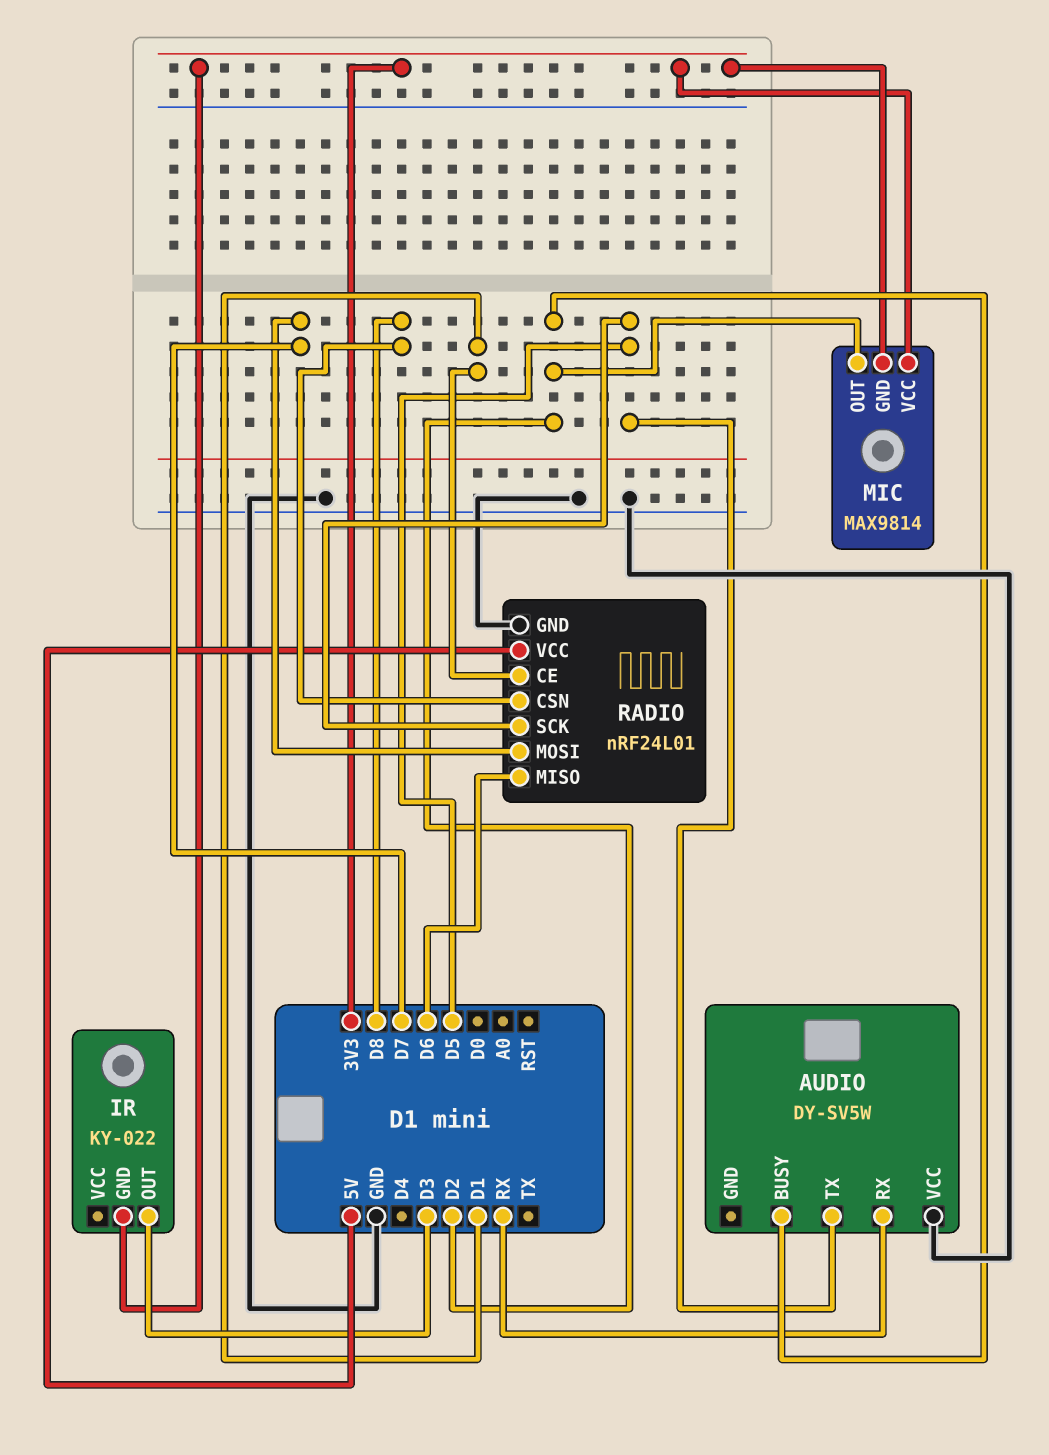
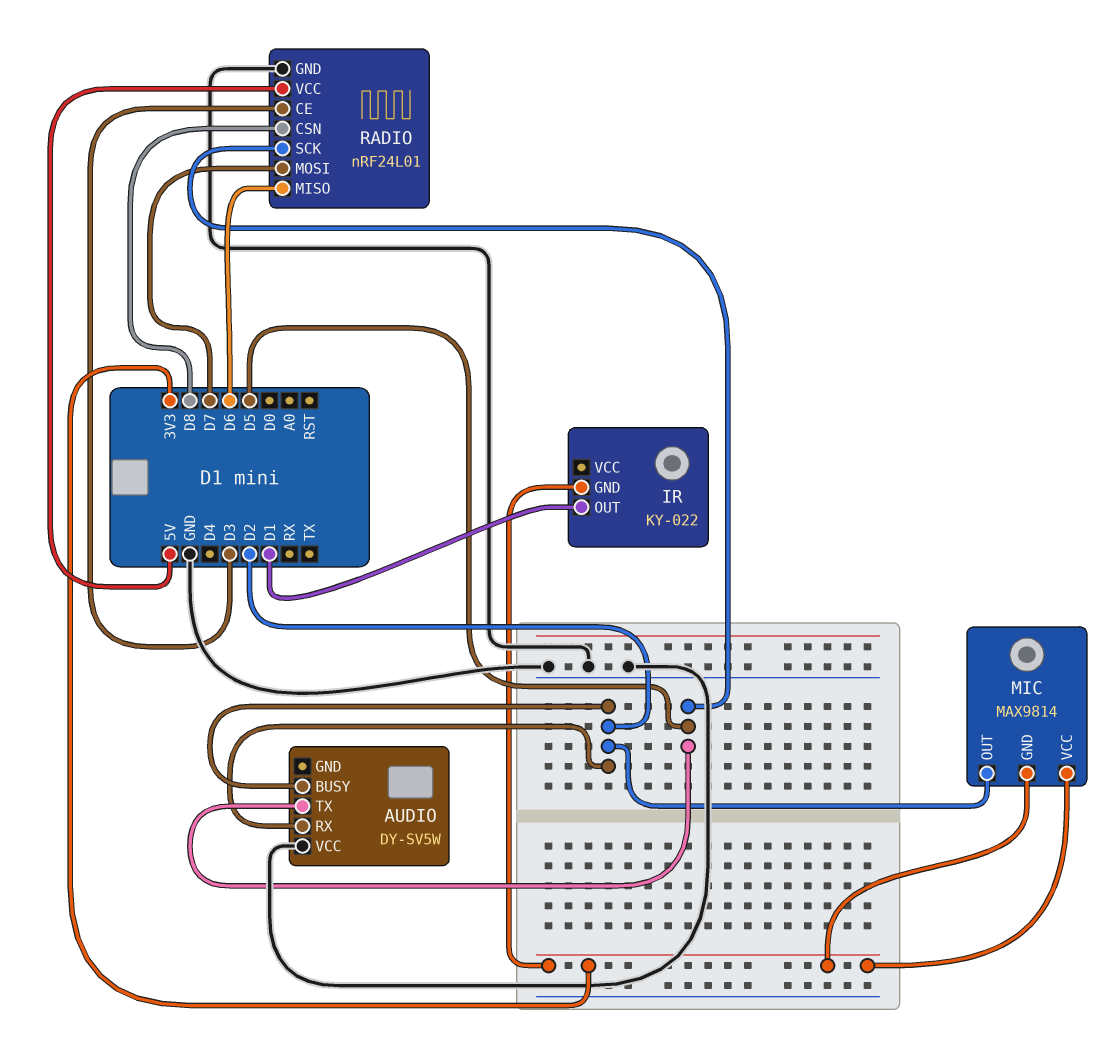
AUDIO pin RX: RX -> D2
IR pin OUT: D3 -> D1
RADIO pin CE: D1 -> D3

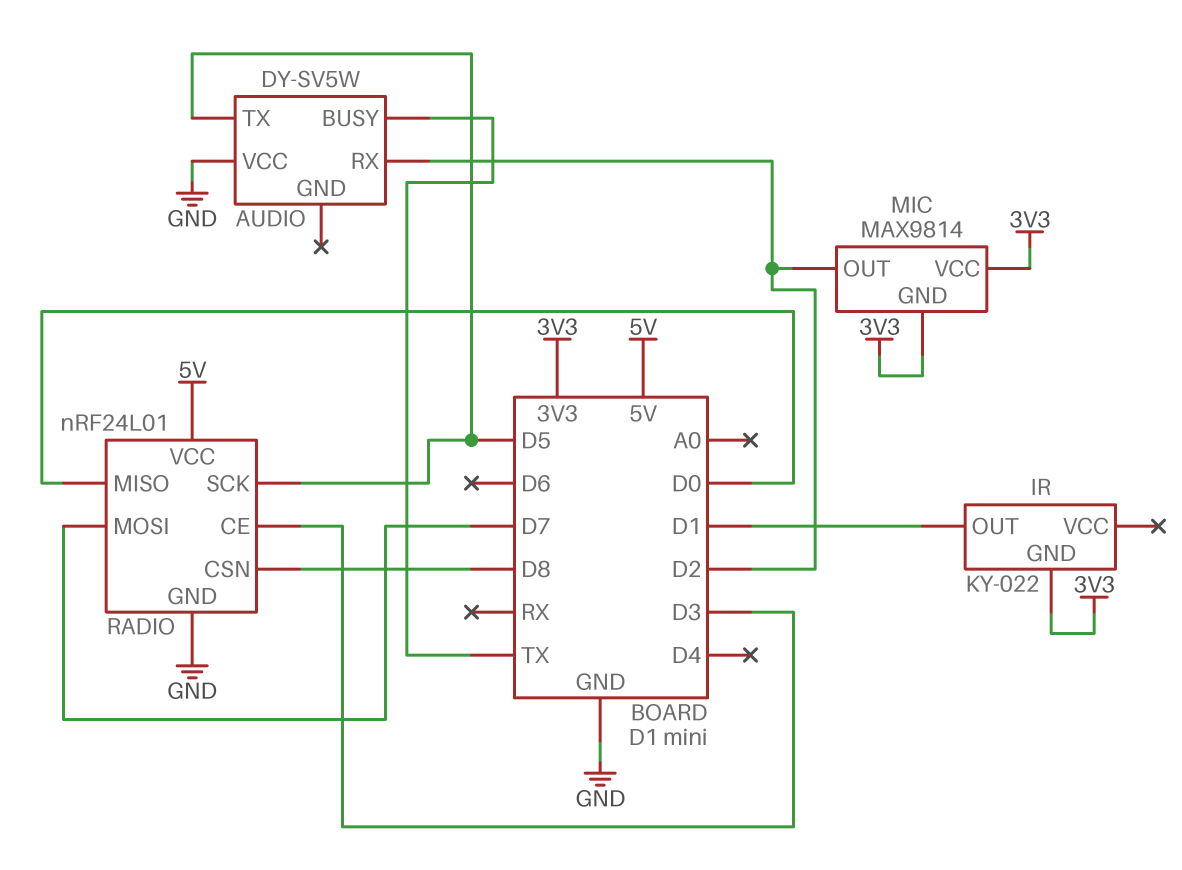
AUDIO pin BUSY: D2 -> TX
RADIO pin MISO: D6 -> D0

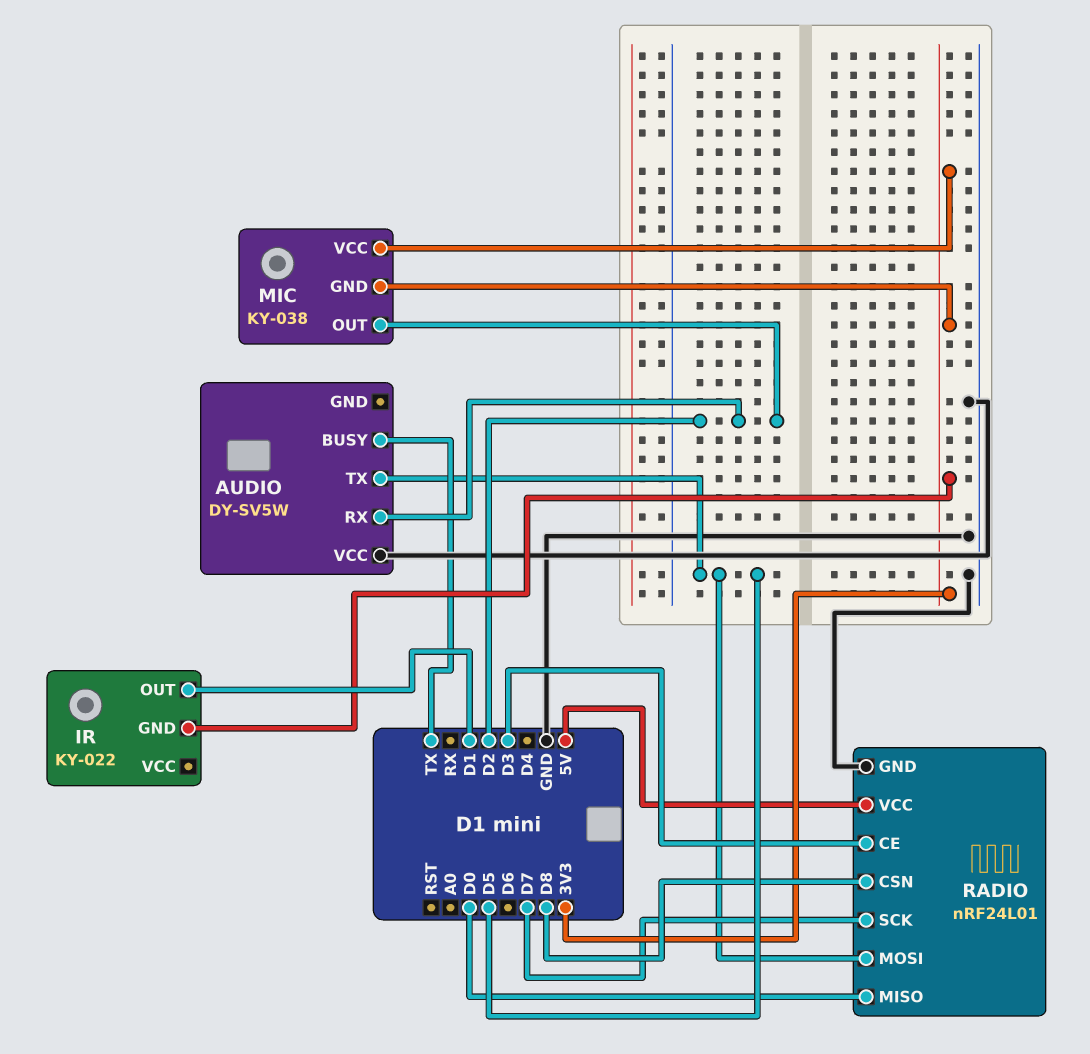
MIC: MAX9814 -> KY-038
RADIO pin MOSI: D7 -> D5
RADIO pin SCK: D5 -> D7

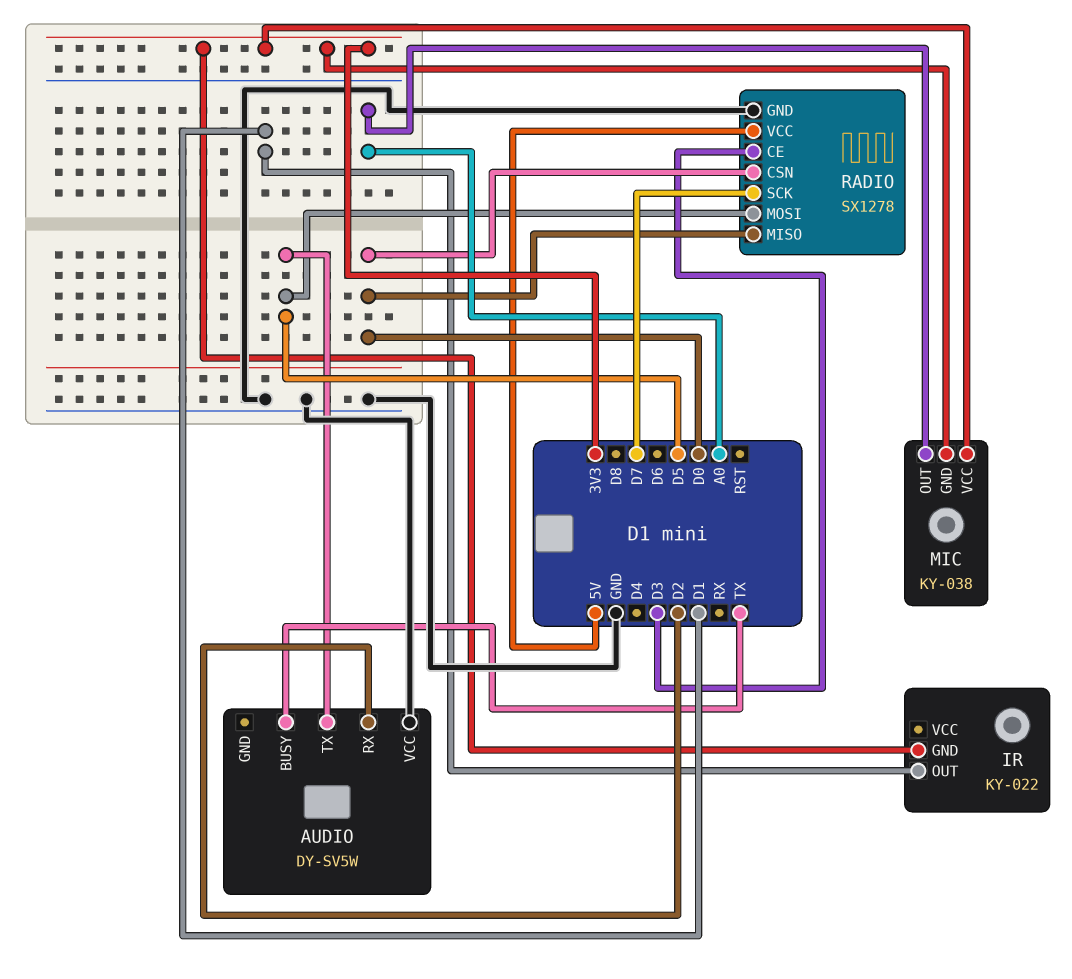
MIC pin OUT: D2 -> A0
RADIO: nRF24L01 -> SX1278
RADIO pin CSN: D8 -> D0

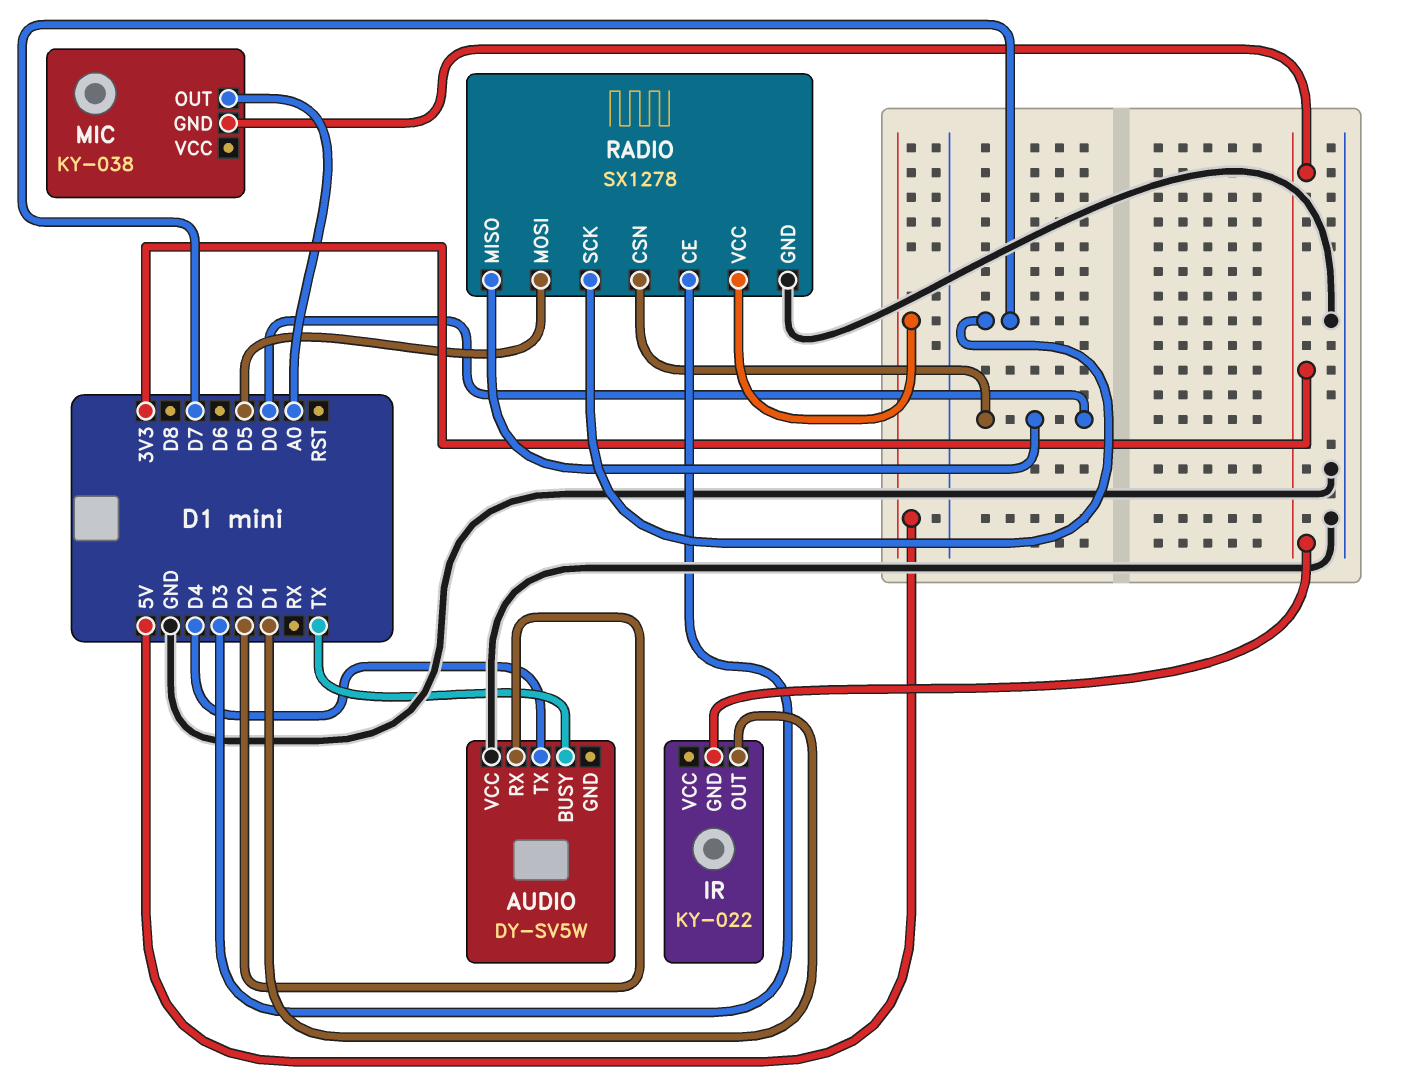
AUDIO pin TX: D5 -> D4
MIC pin VCC: 3V3 -> none

